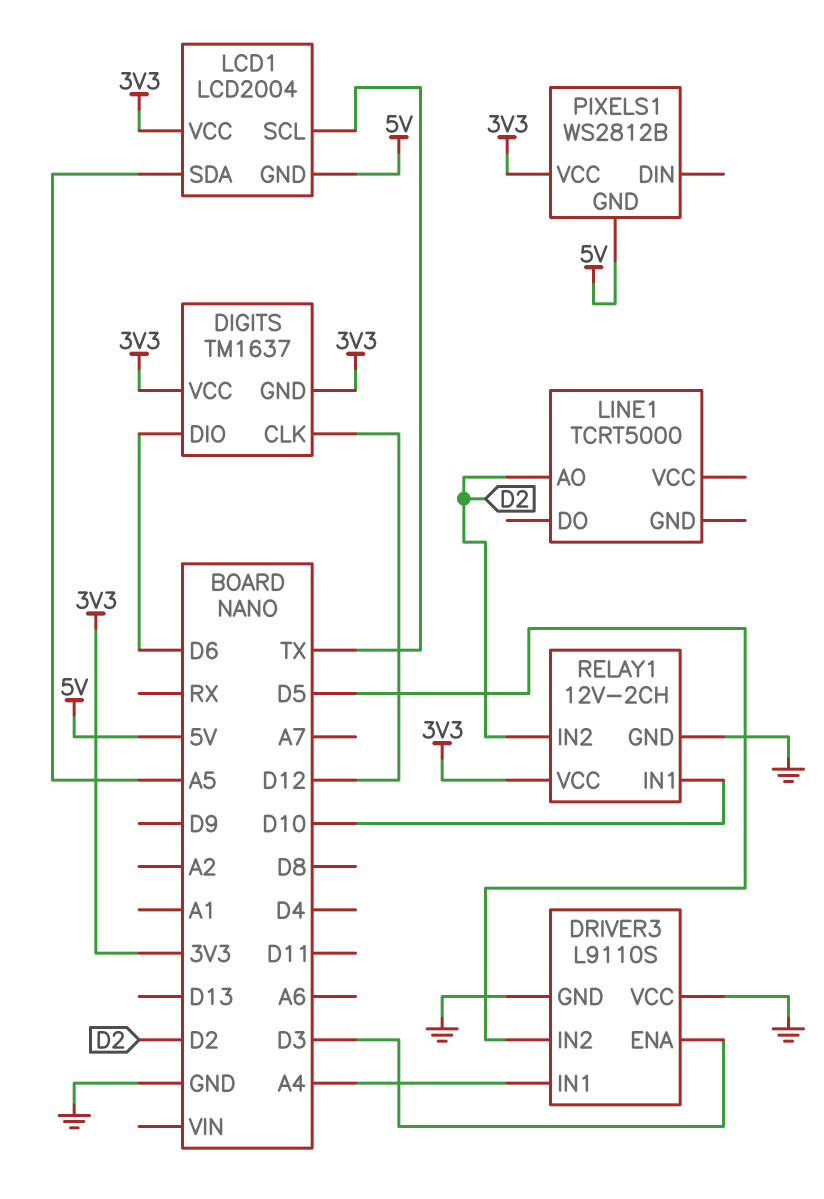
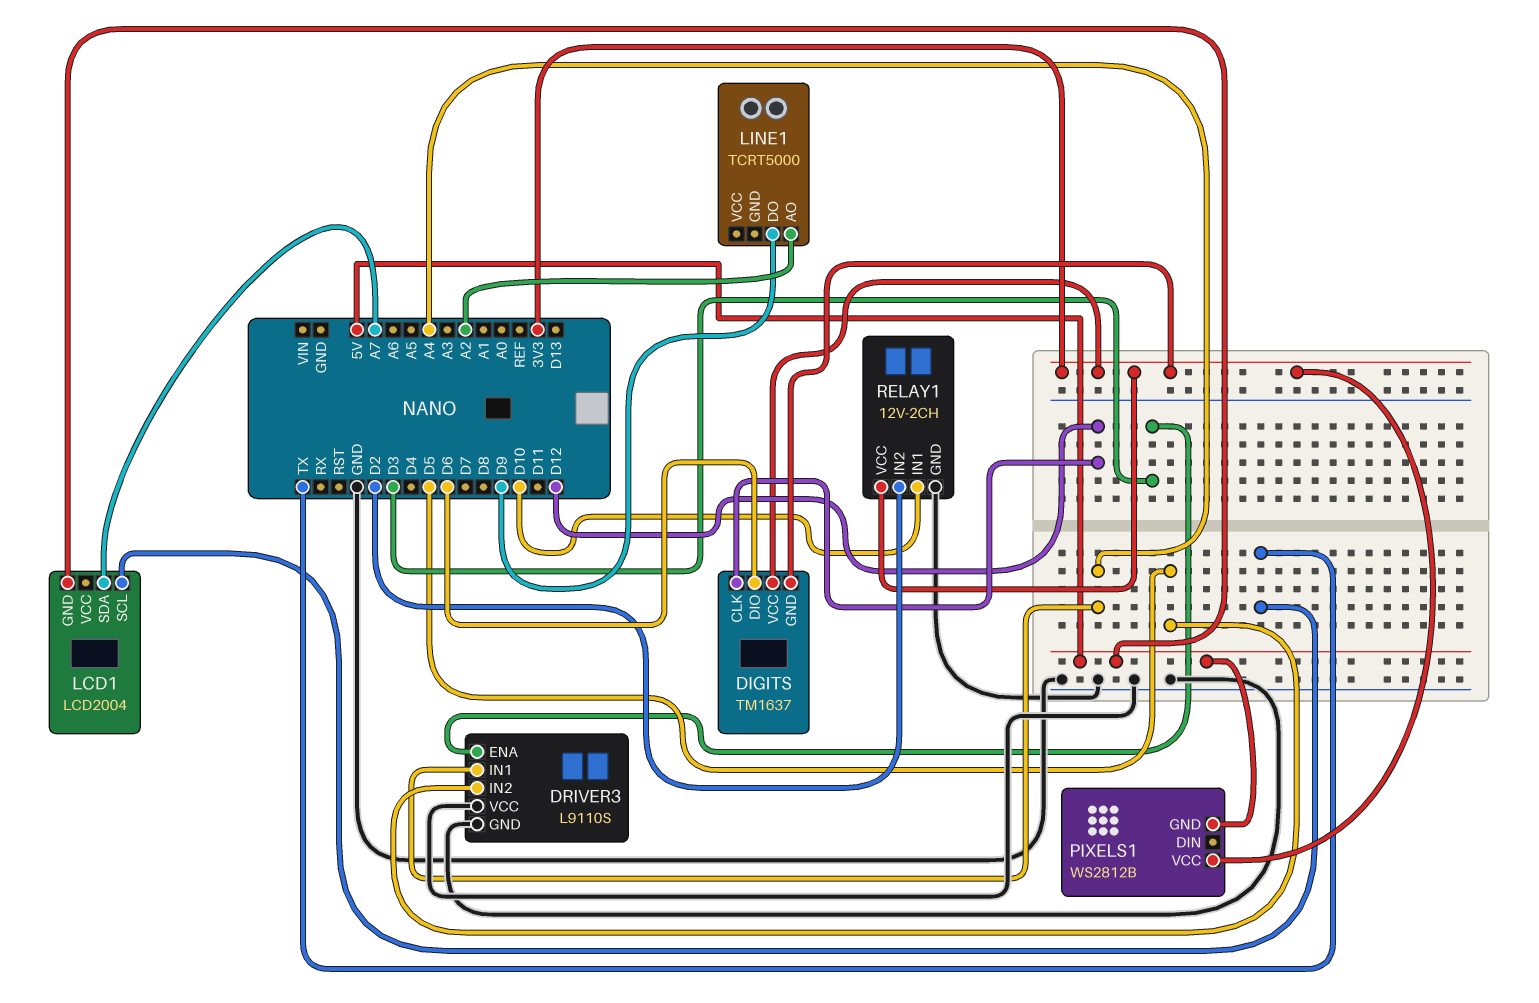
LCD1 pin SDA: A5 -> A7
LCD1 pin VCC: 3V3 -> none
LINE1 pin AO: D2 -> A2
LINE1 pin DO: none -> D9

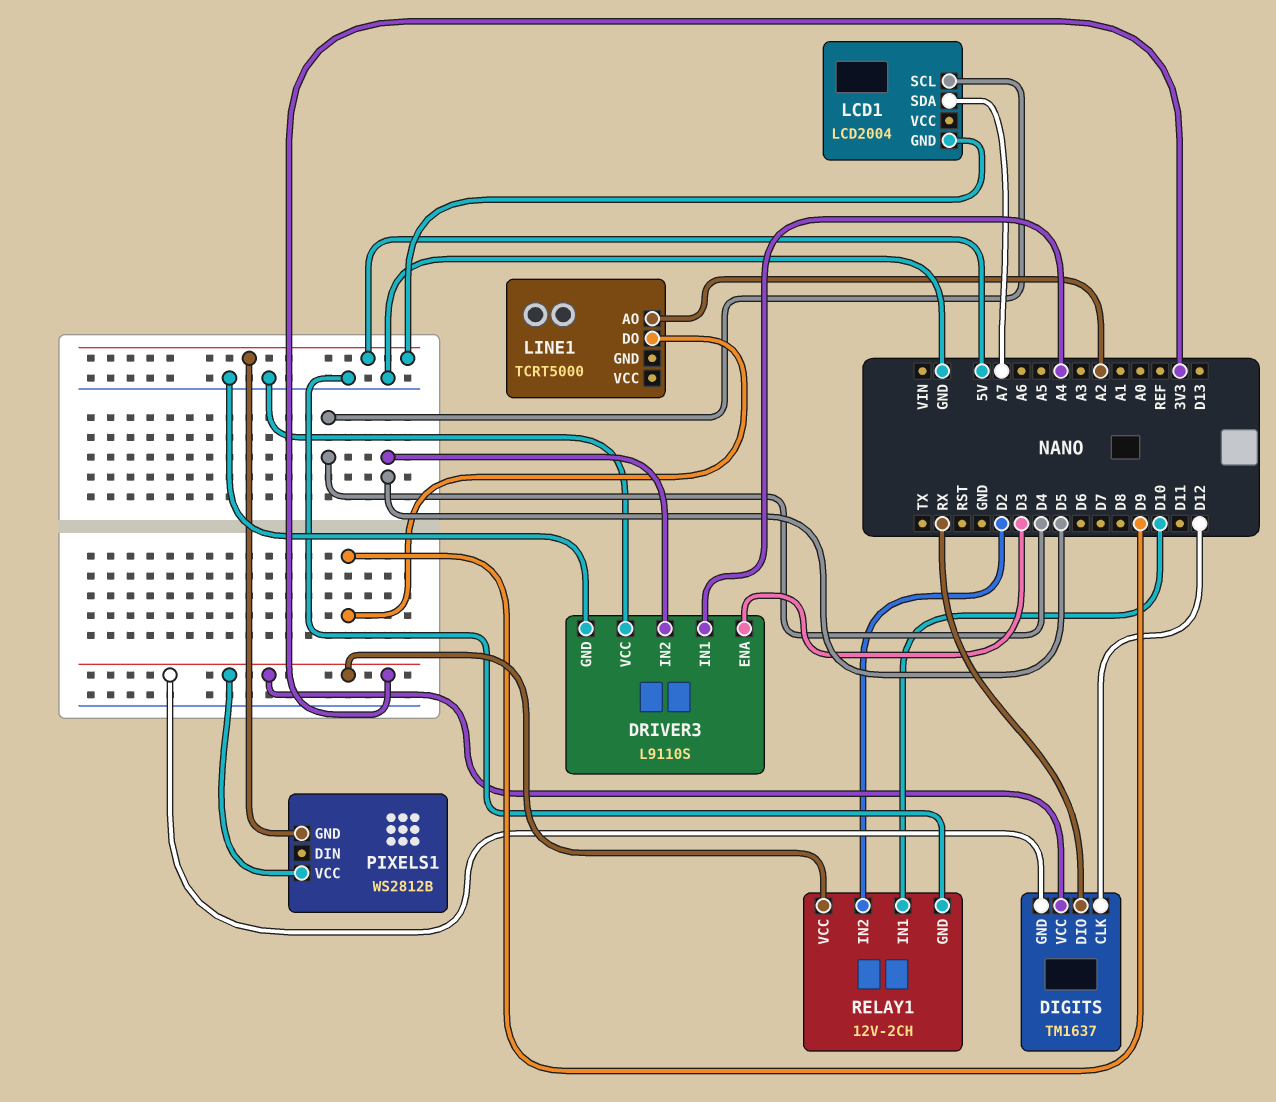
DIGITS pin DIO: D6 -> RX
LCD1 pin SCL: TX -> D4

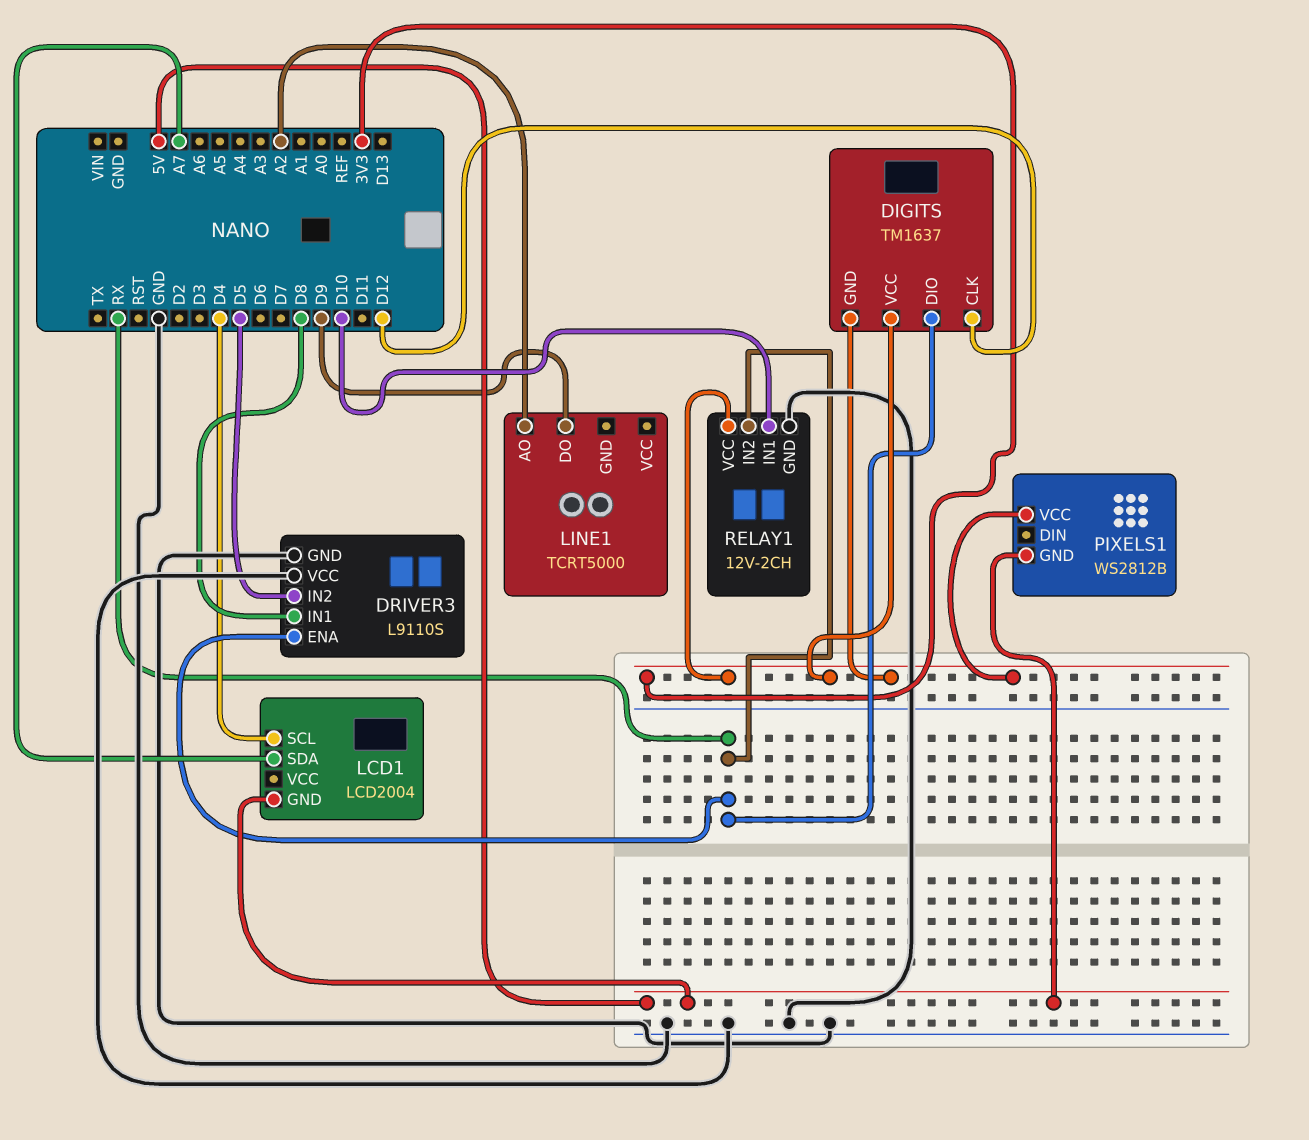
DRIVER3 pin ENA: D3 -> RX
DRIVER3 pin IN1: A4 -> D8
RELAY1 pin IN2: D2 -> RX

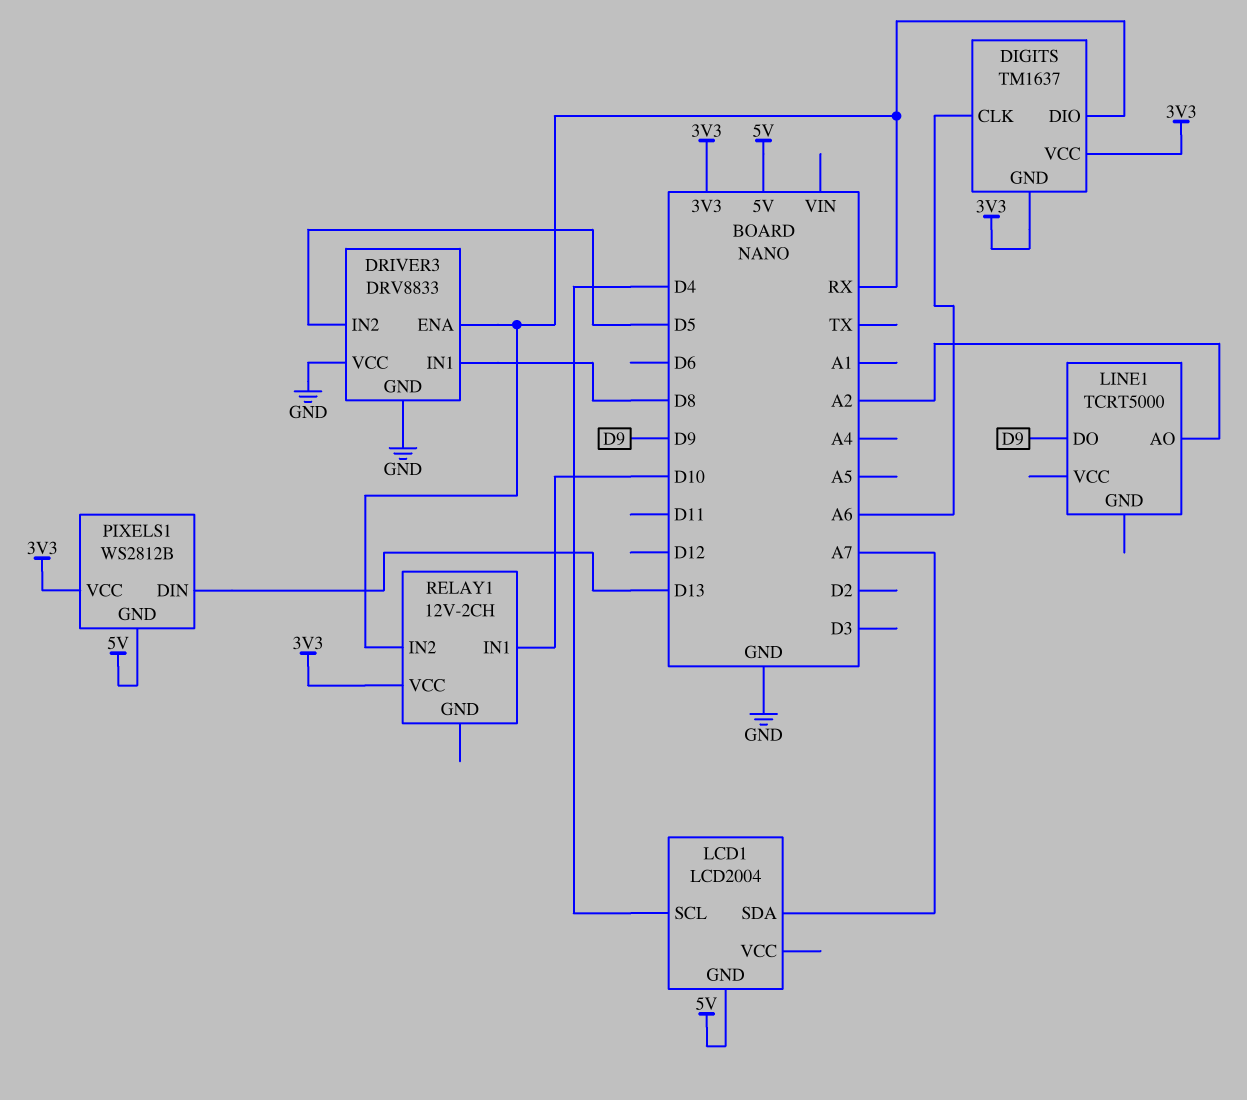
DIGITS pin CLK: D12 -> A6
DRIVER3: L9110S -> DRV8833
PIXELS1 pin DIN: none -> D13
RELAY1 pin GND: GND -> none

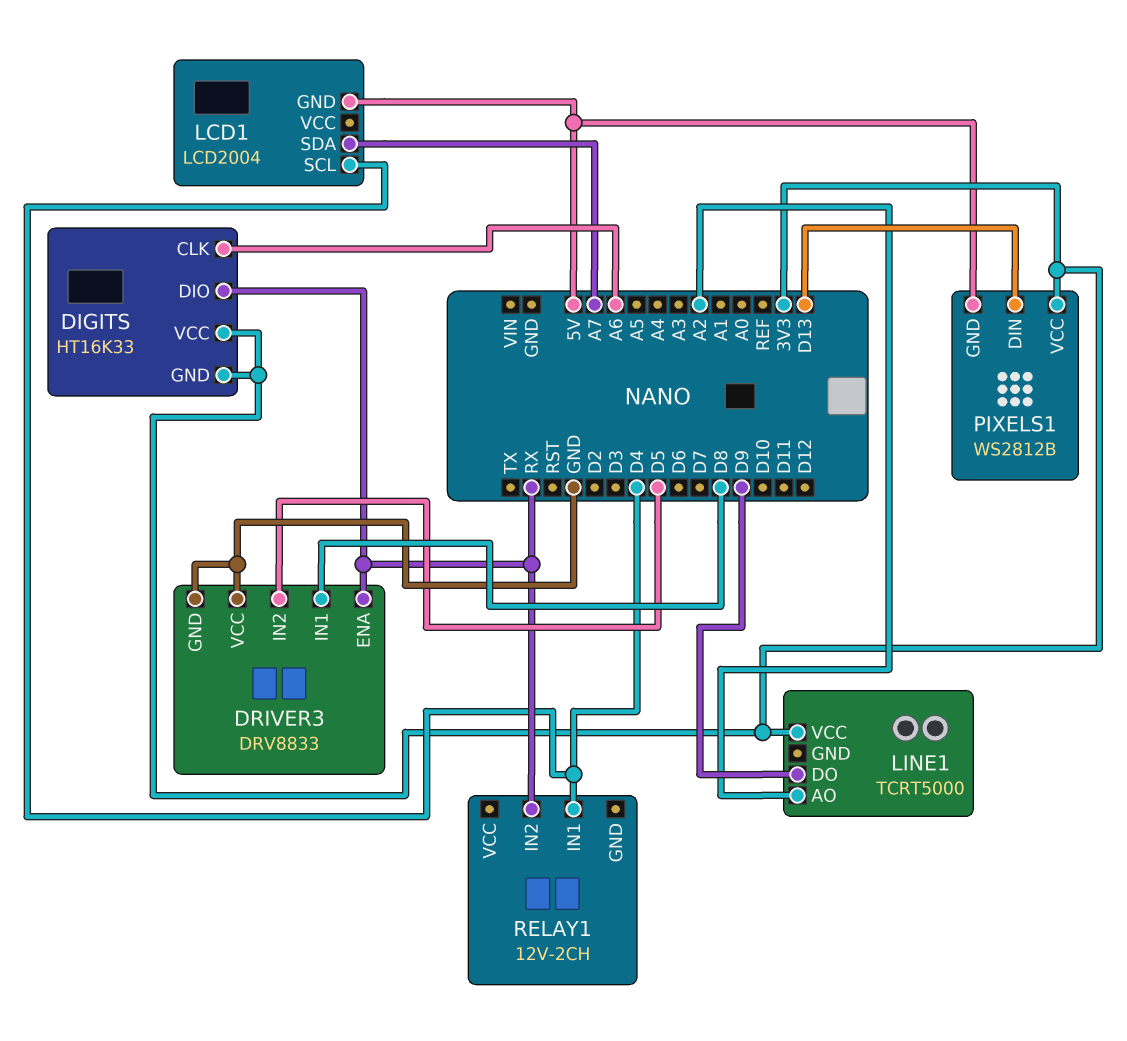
DIGITS: TM1637 -> HT16K33
LINE1 pin VCC: none -> 3V3
RELAY1 pin IN1: D10 -> D4
RELAY1 pin VCC: 3V3 -> none

